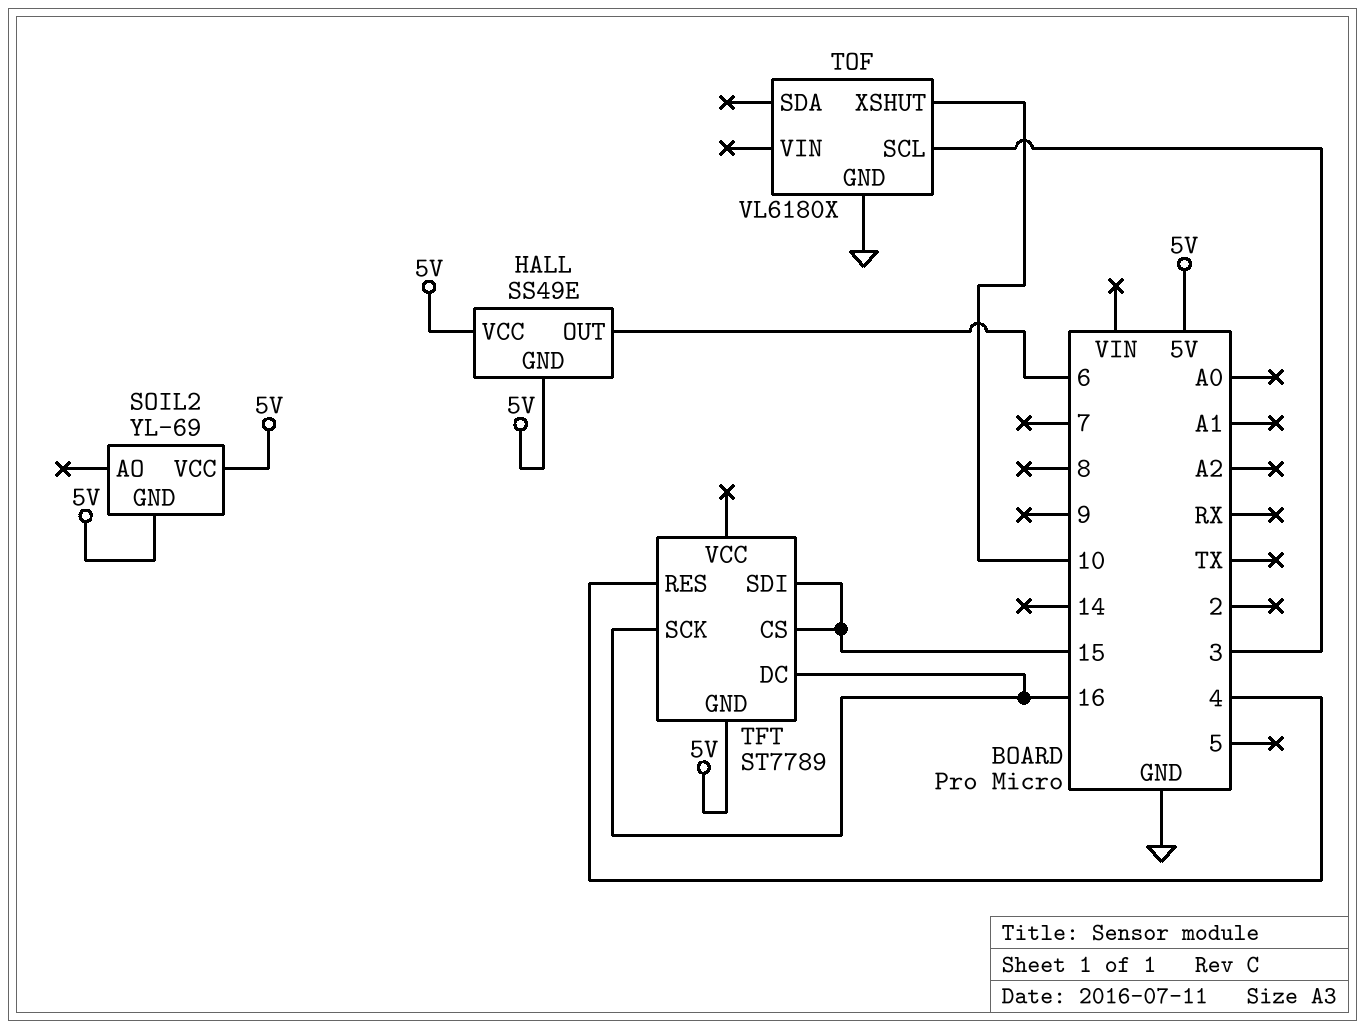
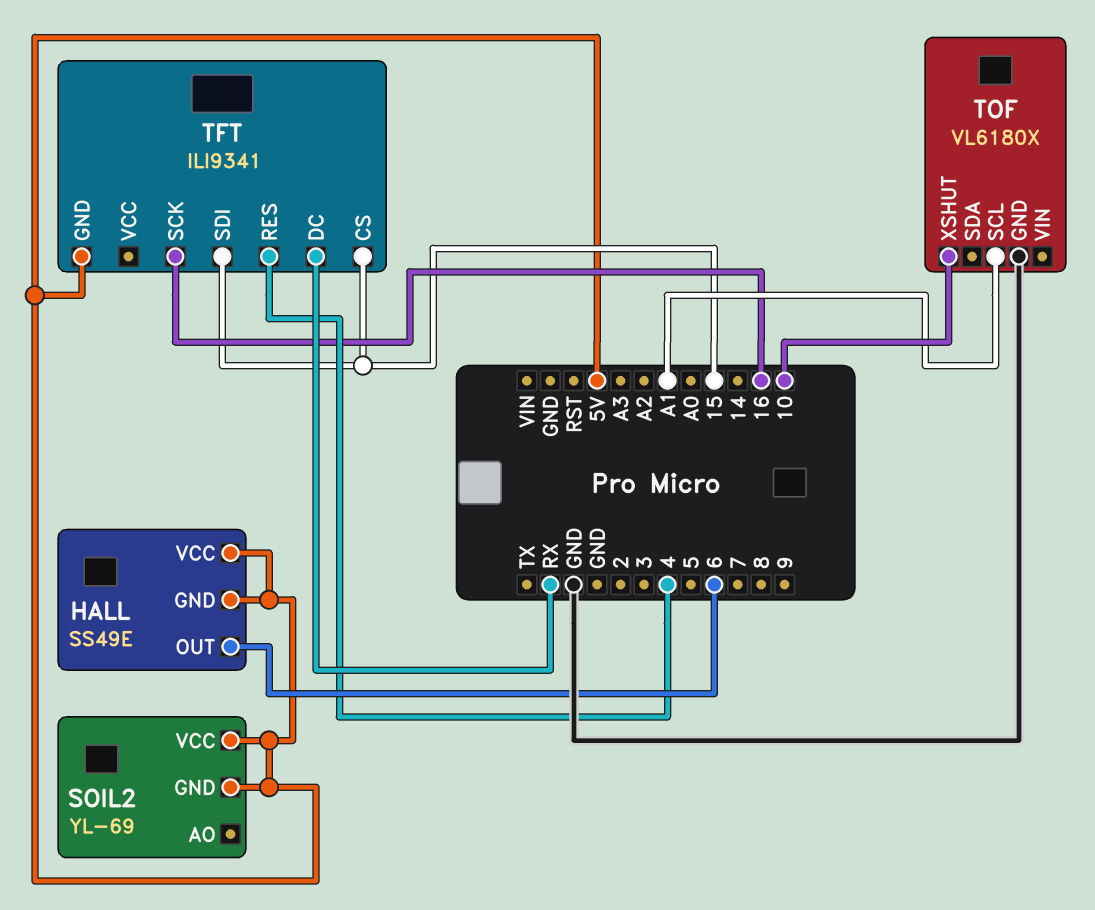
TFT: ST7789 -> ILI9341
TFT pin DC: 16 -> RX
TOF pin SCL: 3 -> A1

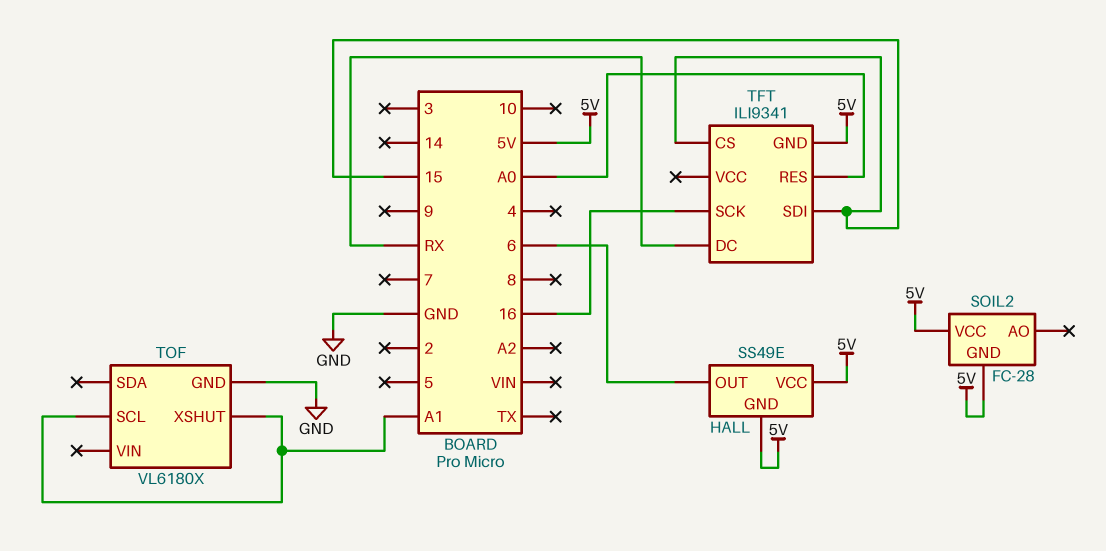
SOIL2: YL-69 -> FC-28
TFT pin RES: 4 -> A0
TOF pin XSHUT: 10 -> A1

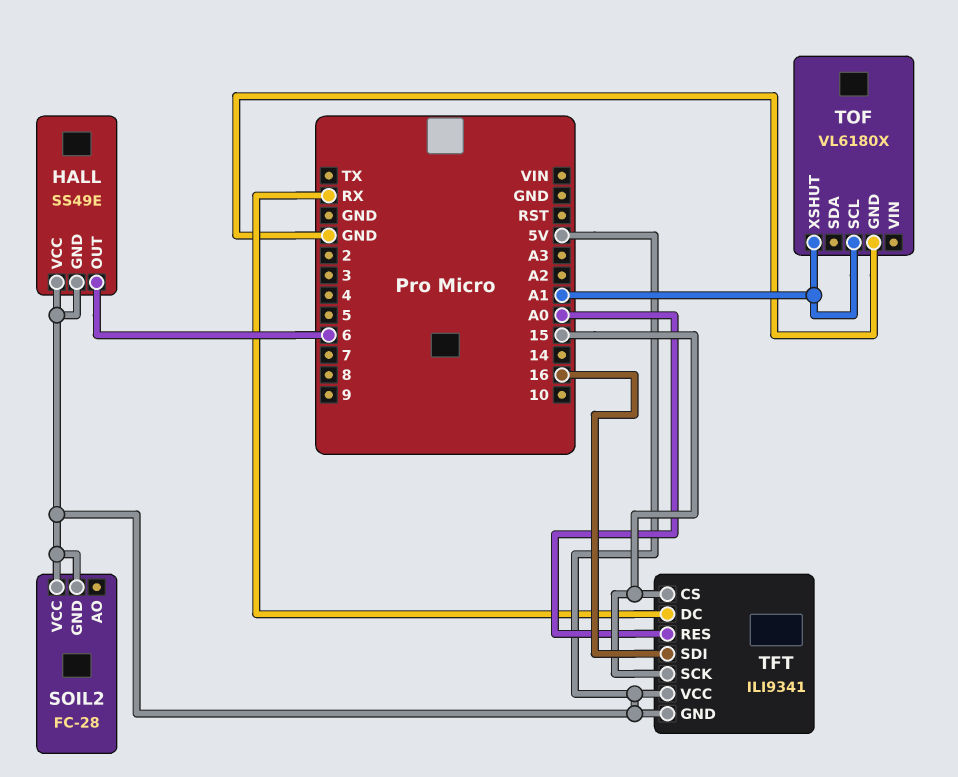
TFT pin SCK: 16 -> 15
TFT pin SDI: 15 -> 16
TFT pin VCC: none -> 5V

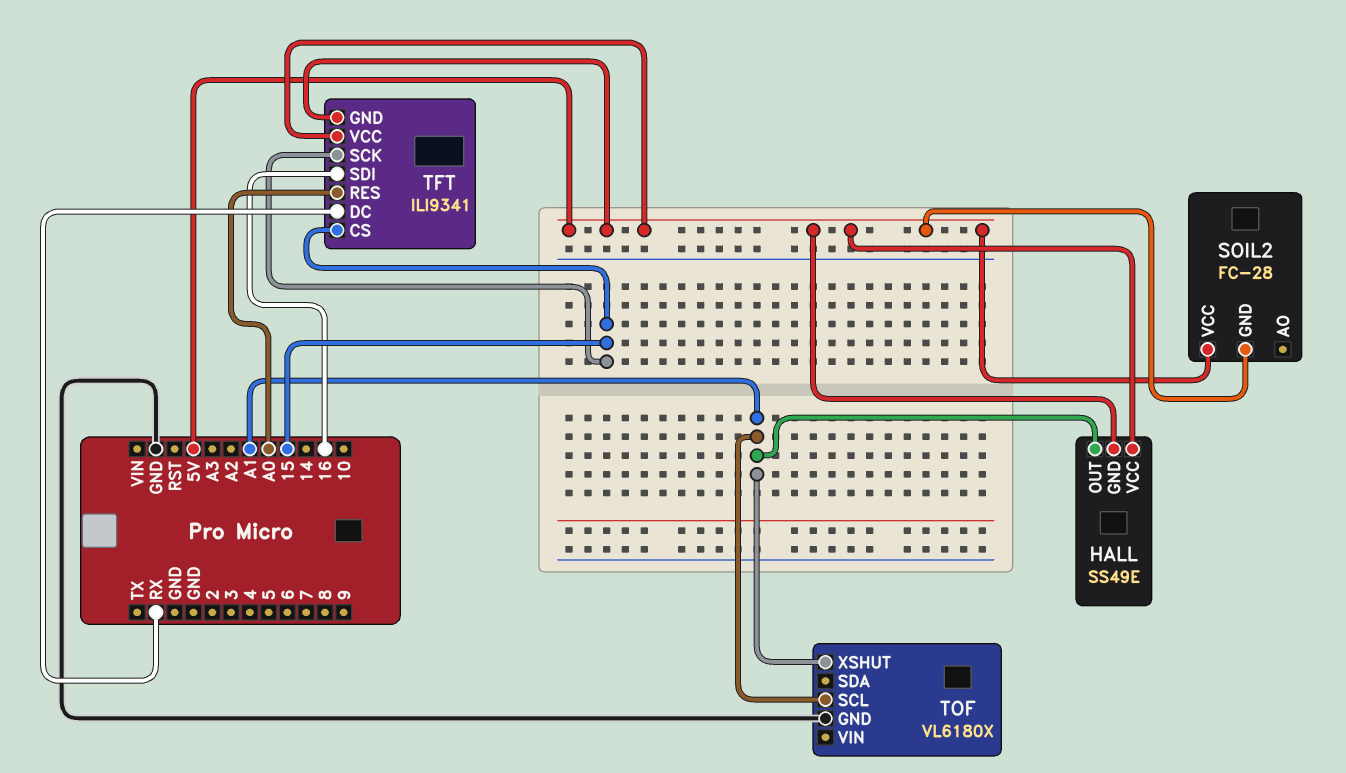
HALL pin OUT: 6 -> A1

